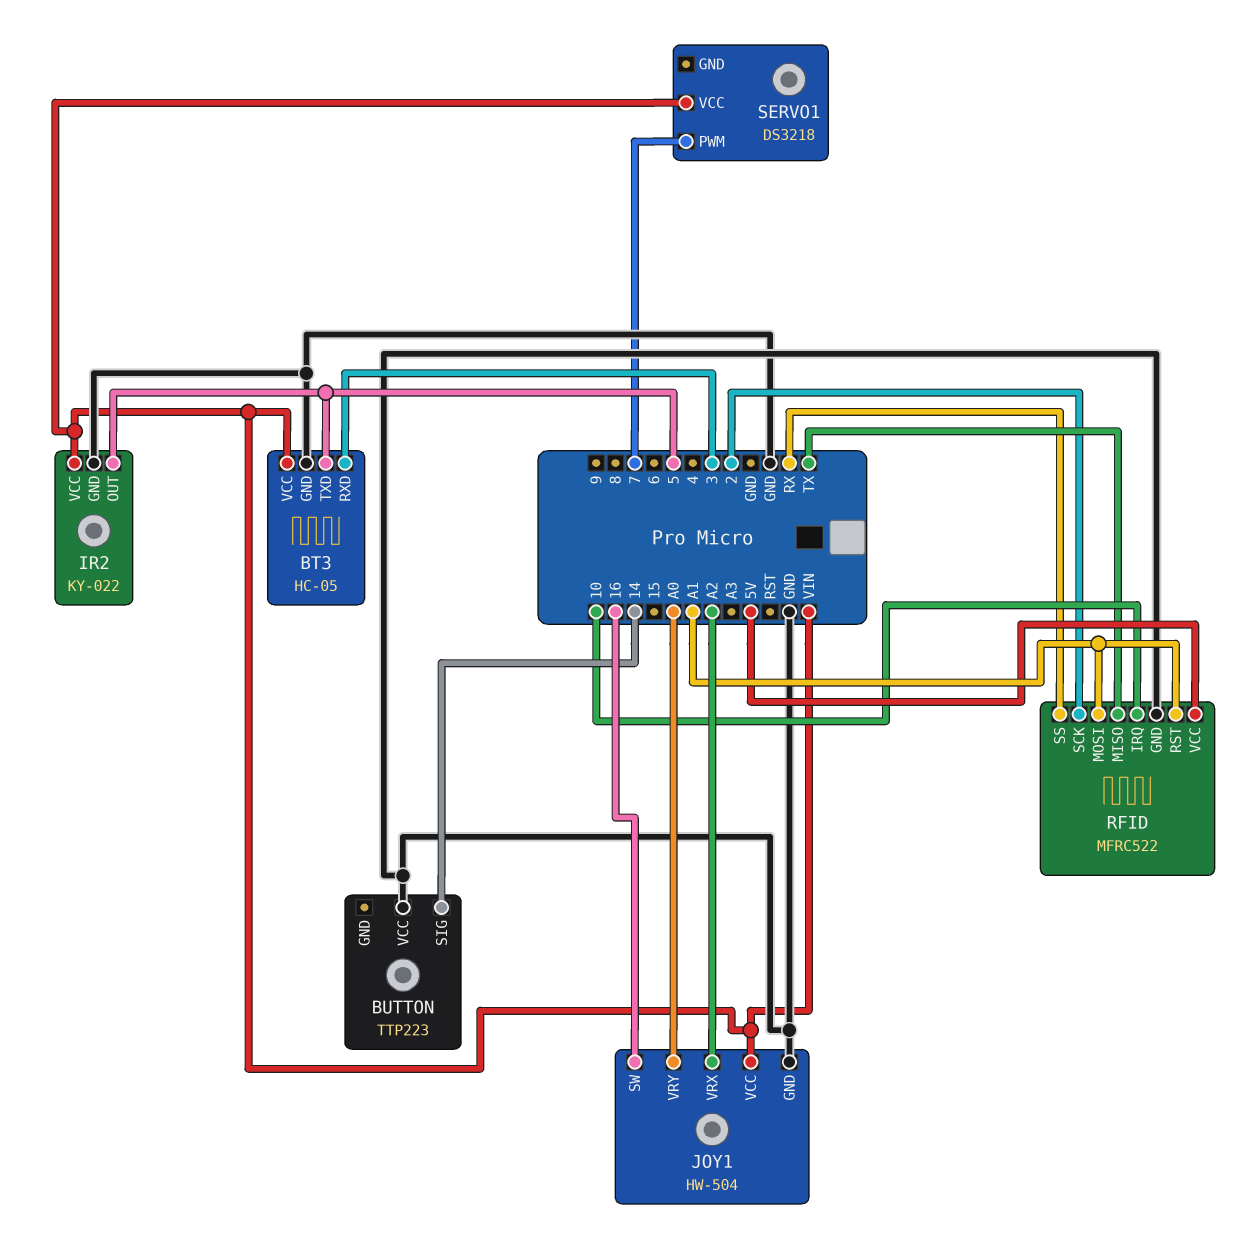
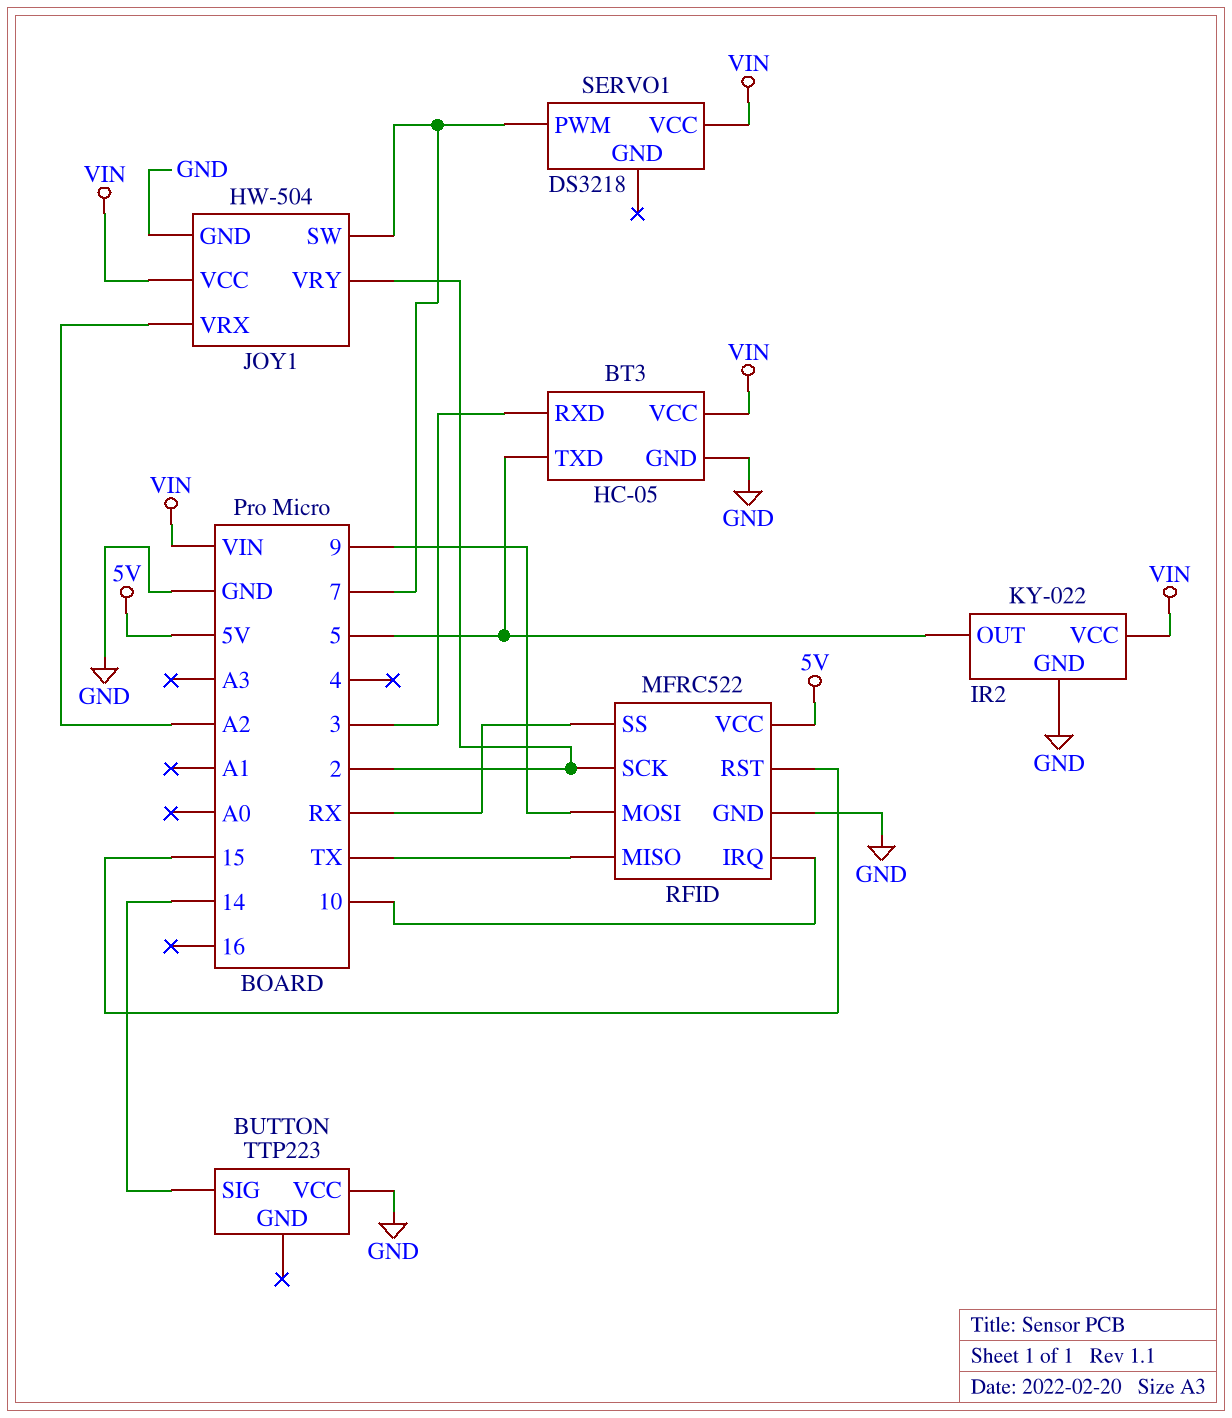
JOY1 pin SW: 16 -> 7
JOY1 pin VRY: A0 -> 2
RFID pin MOSI: A1 -> 9
RFID pin RST: A1 -> 15

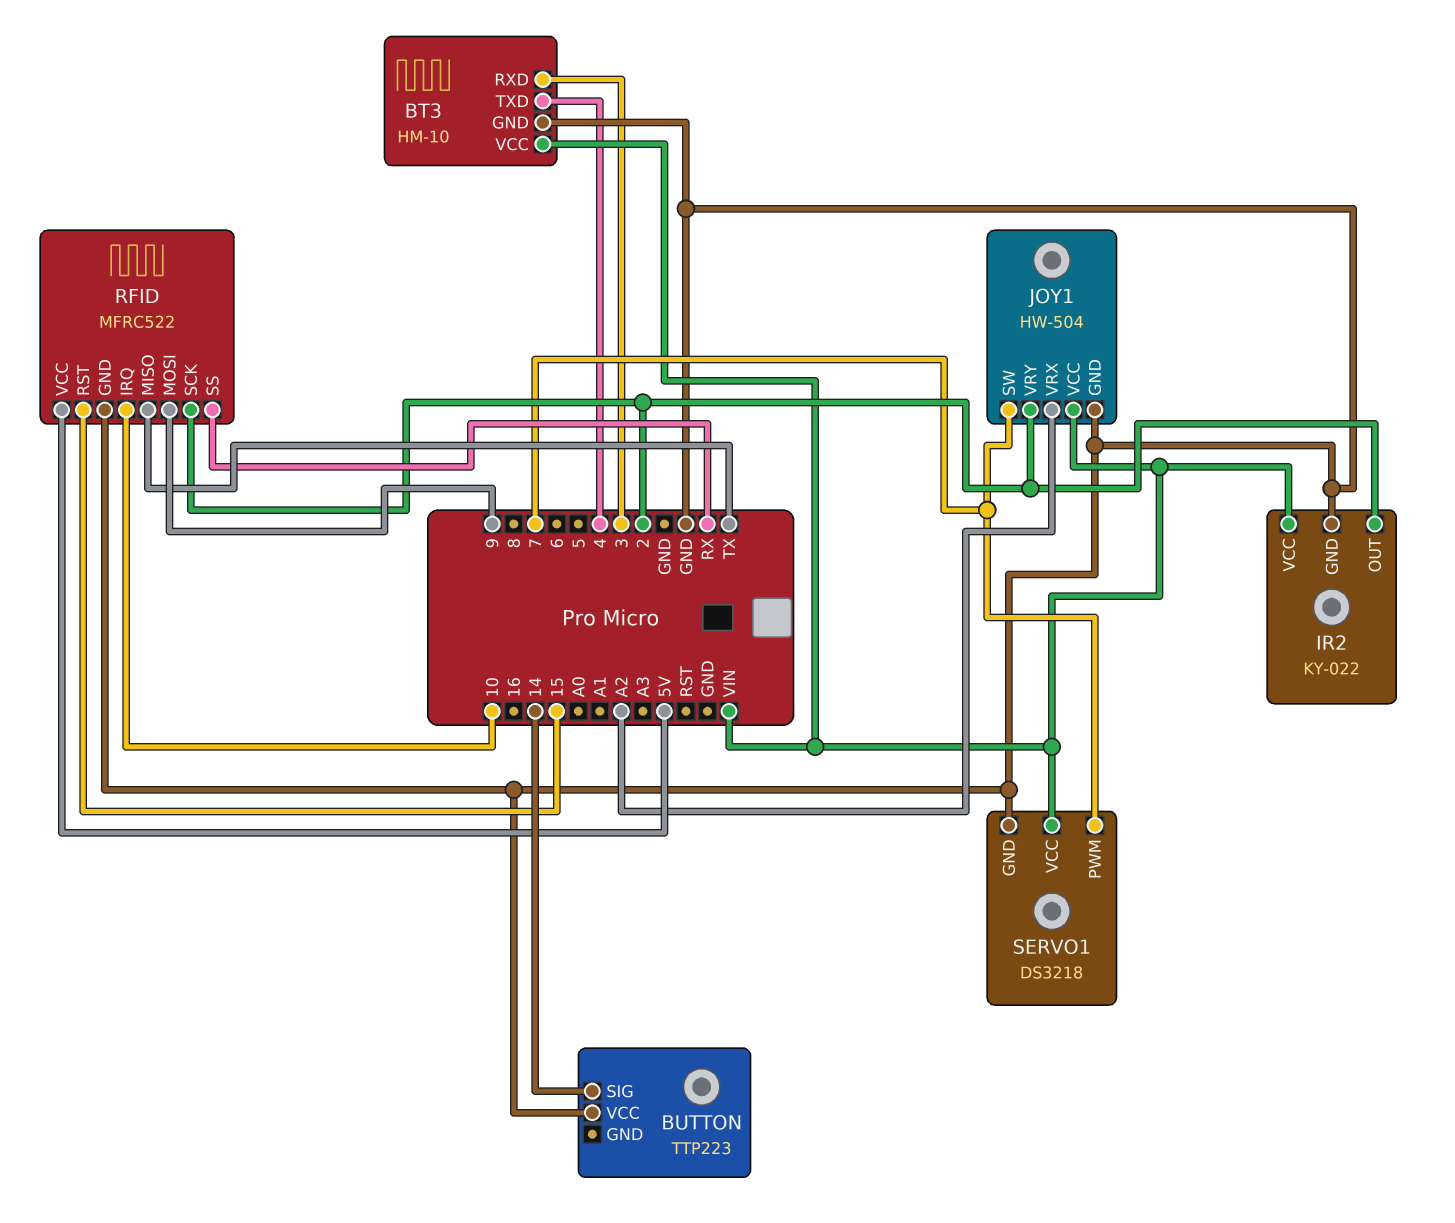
BT3: HC-05 -> HM-10
BT3 pin TXD: 5 -> 4
IR2 pin OUT: 5 -> 2
SERVO1 pin GND: none -> GND

